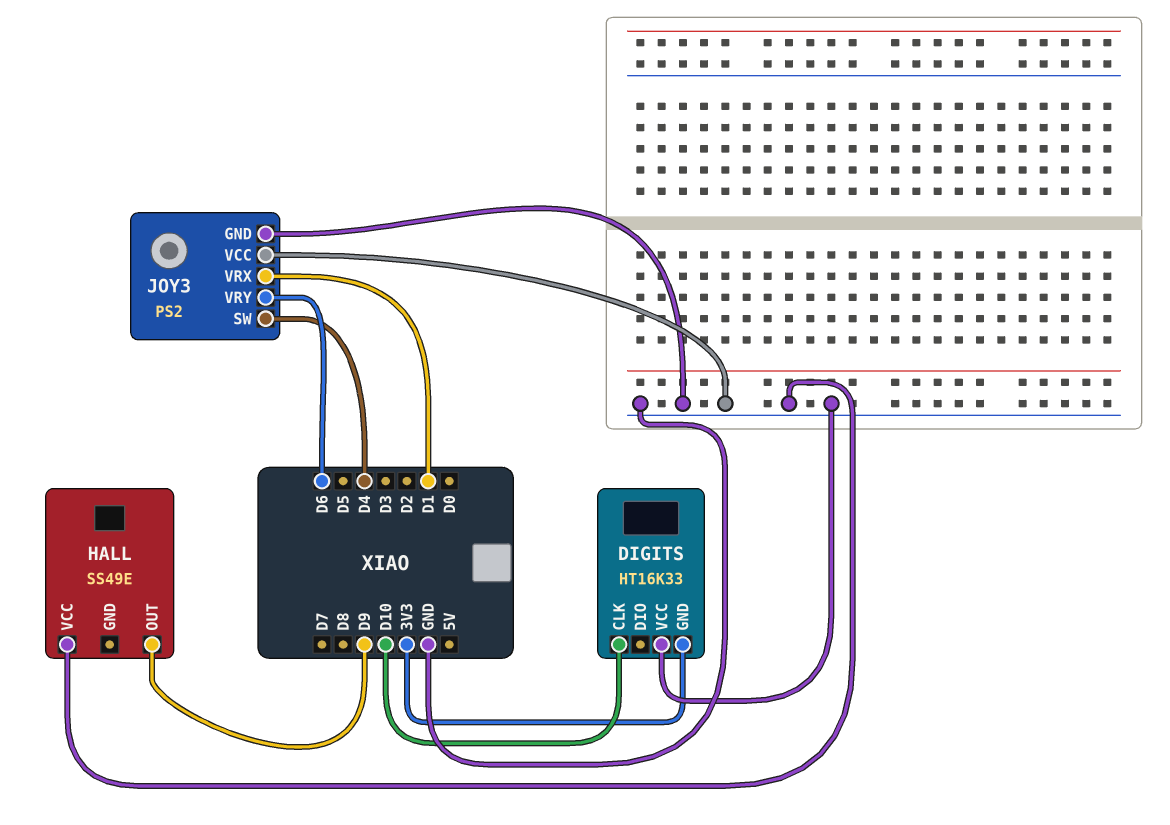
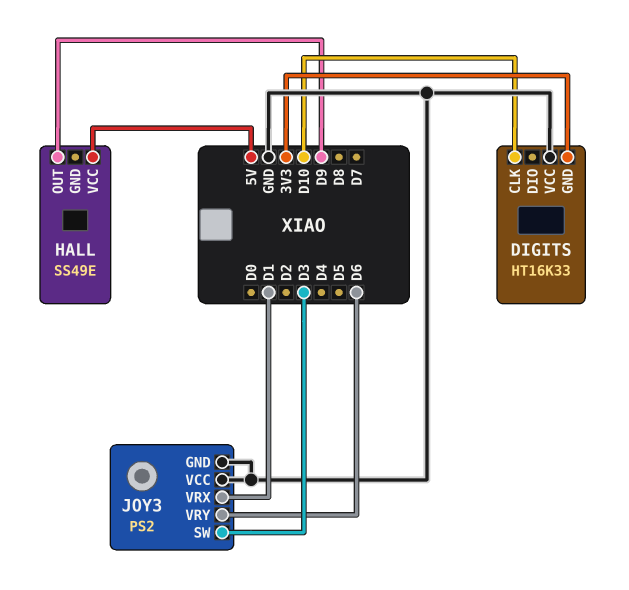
HALL pin VCC: GND -> 5V
JOY3 pin SW: D4 -> D3

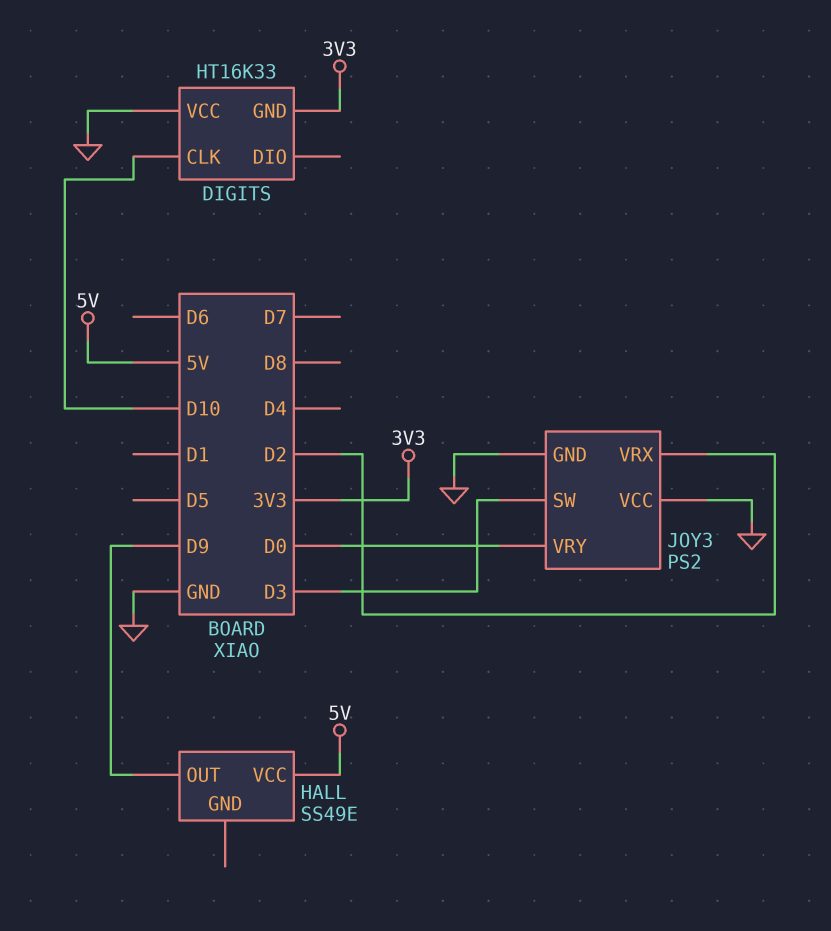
JOY3 pin VRX: D1 -> D2
JOY3 pin VRY: D6 -> D0

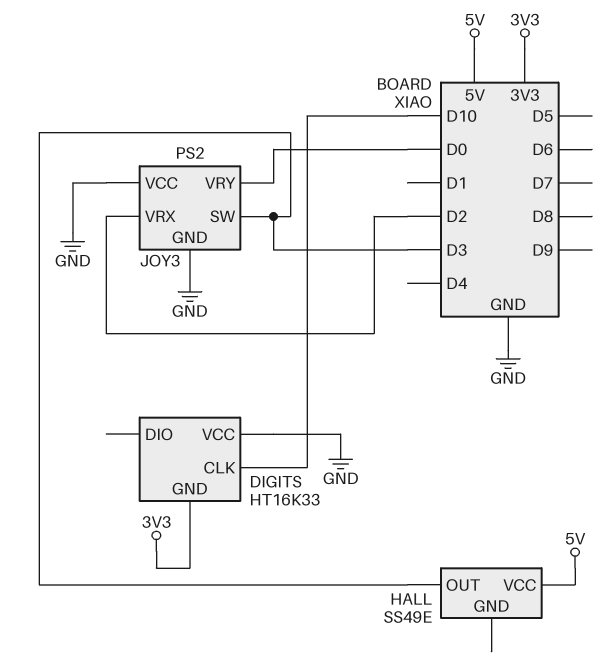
HALL pin OUT: D9 -> D3

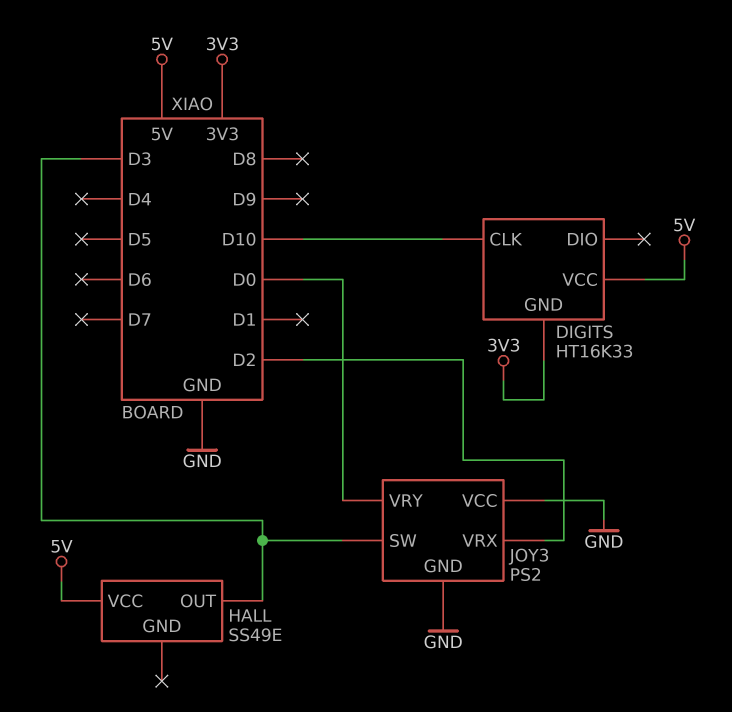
DIGITS pin VCC: GND -> 5V

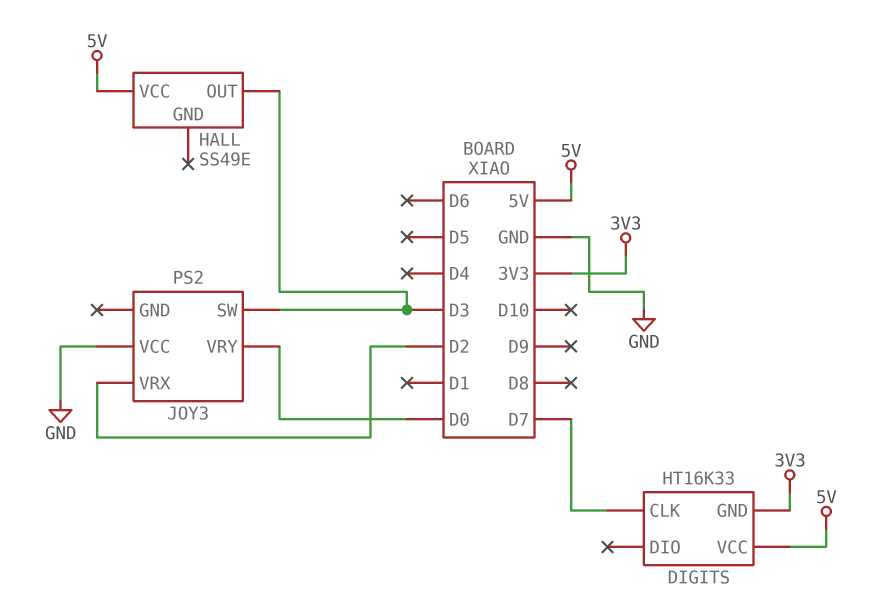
DIGITS pin CLK: D10 -> D7
JOY3 pin GND: GND -> none

